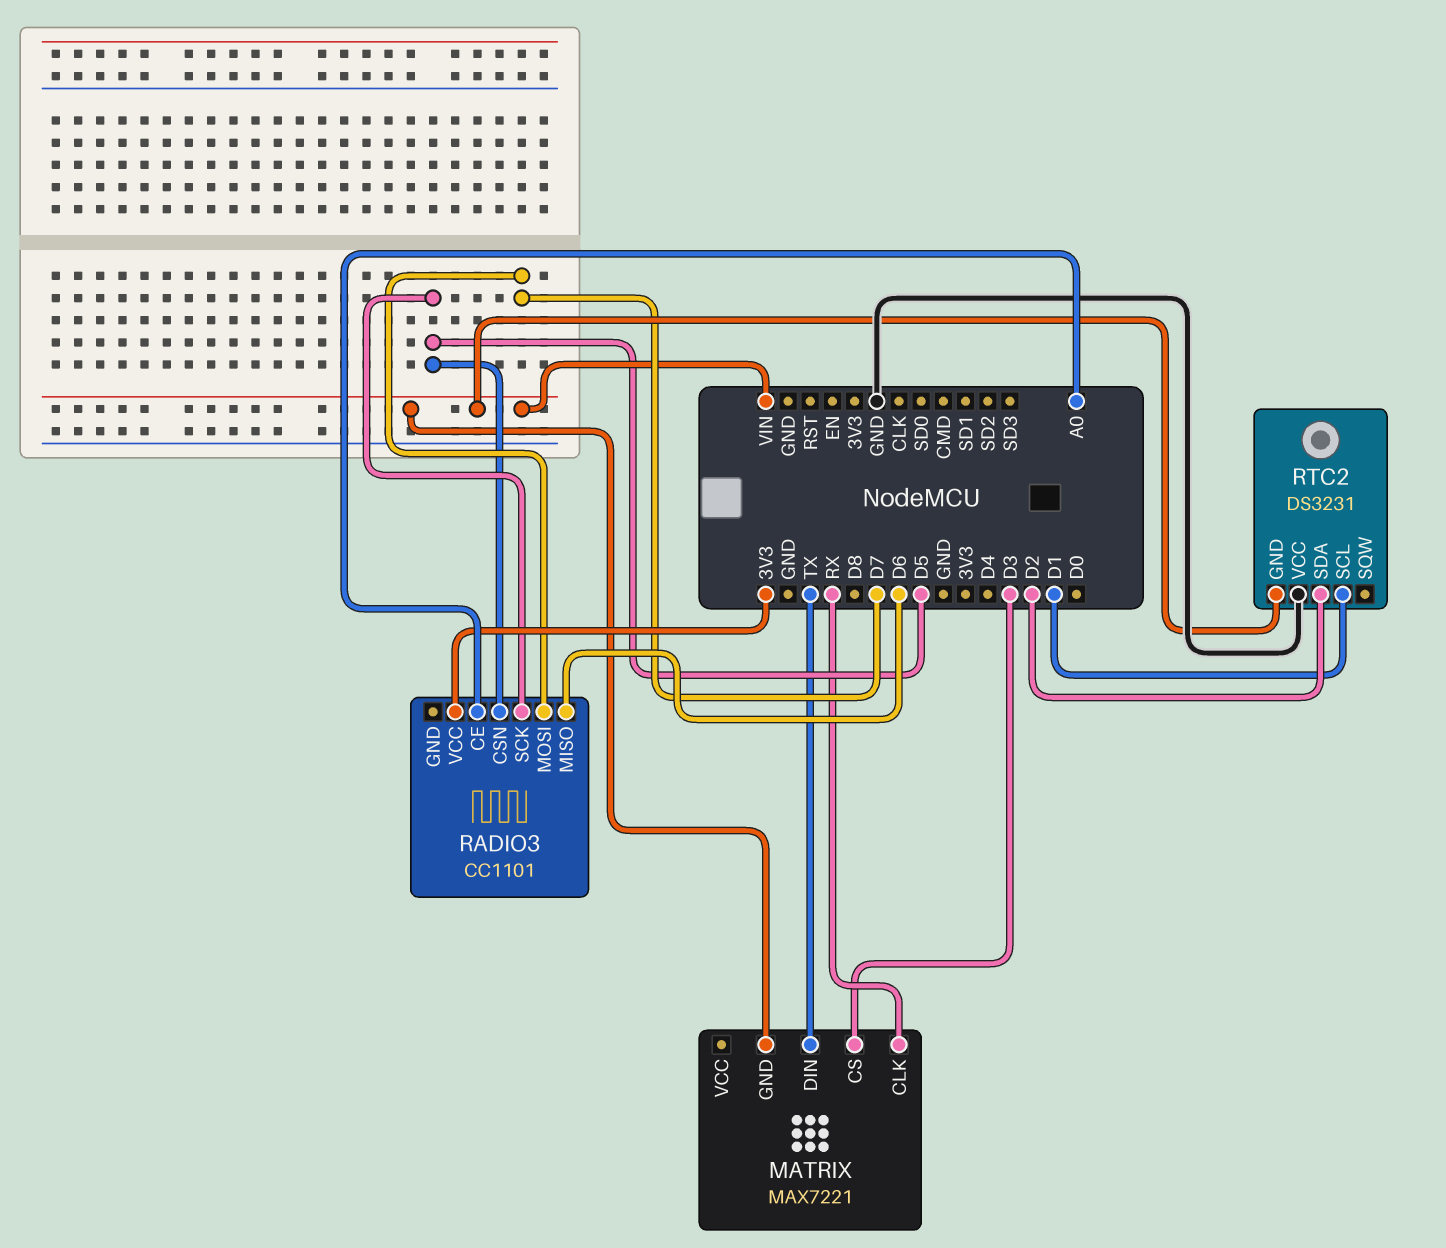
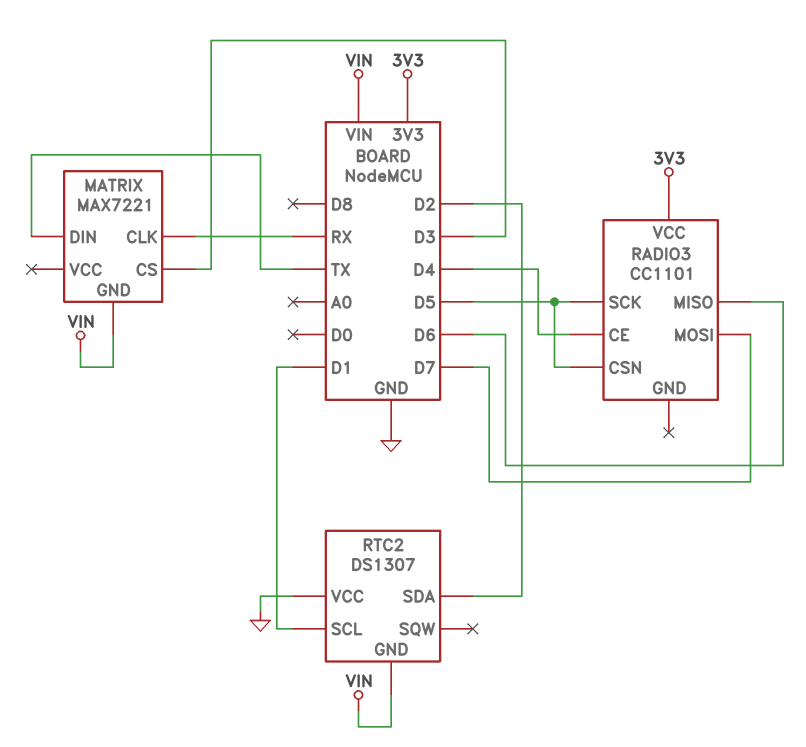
RADIO3 pin CE: A0 -> D4
RTC2: DS3231 -> DS1307

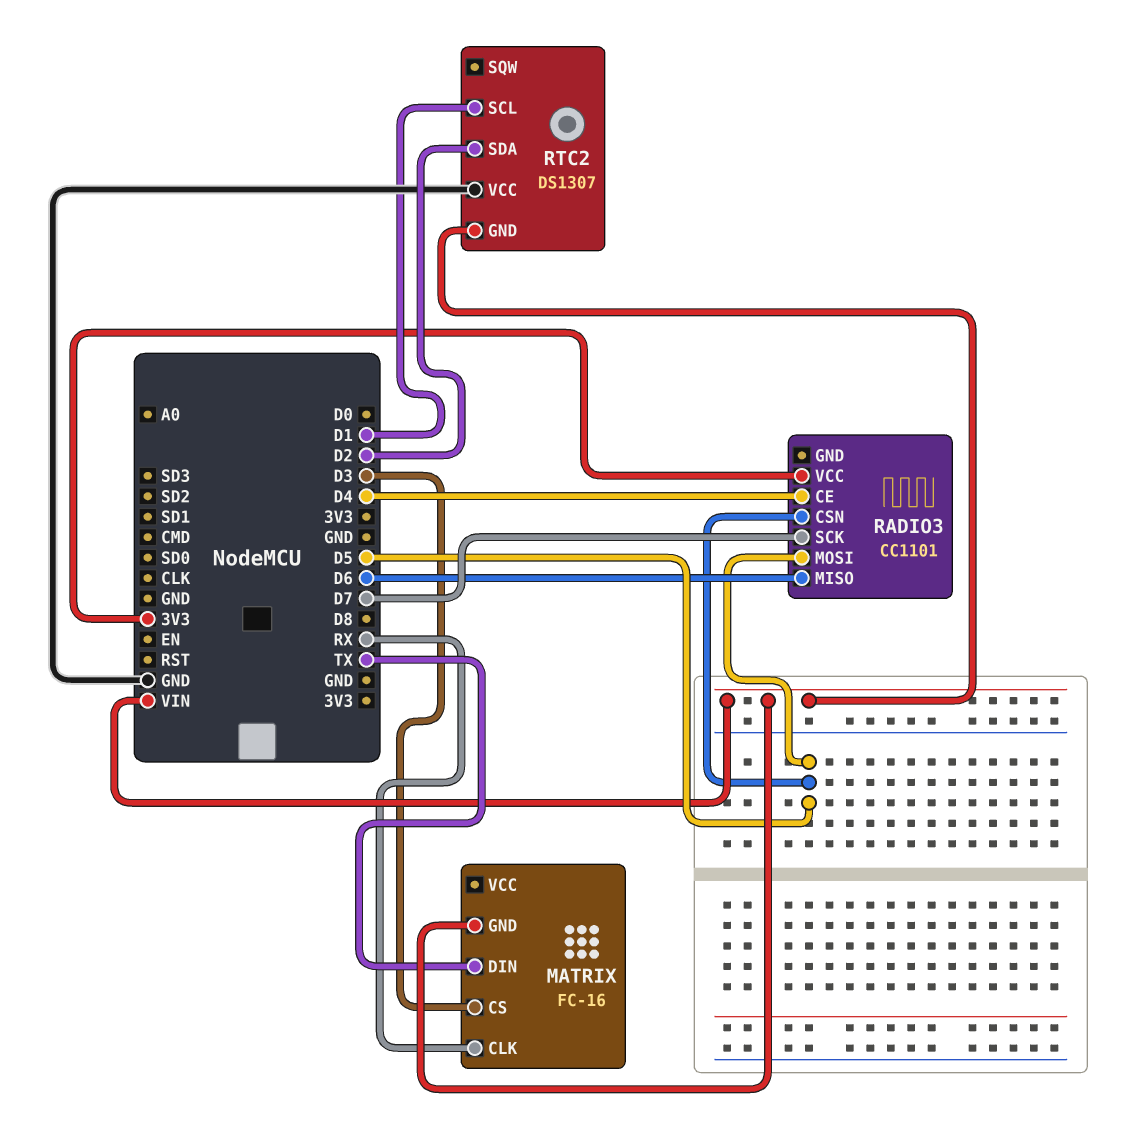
MATRIX: MAX7221 -> FC-16
RADIO3 pin MOSI: D7 -> D5
RADIO3 pin SCK: D5 -> D7

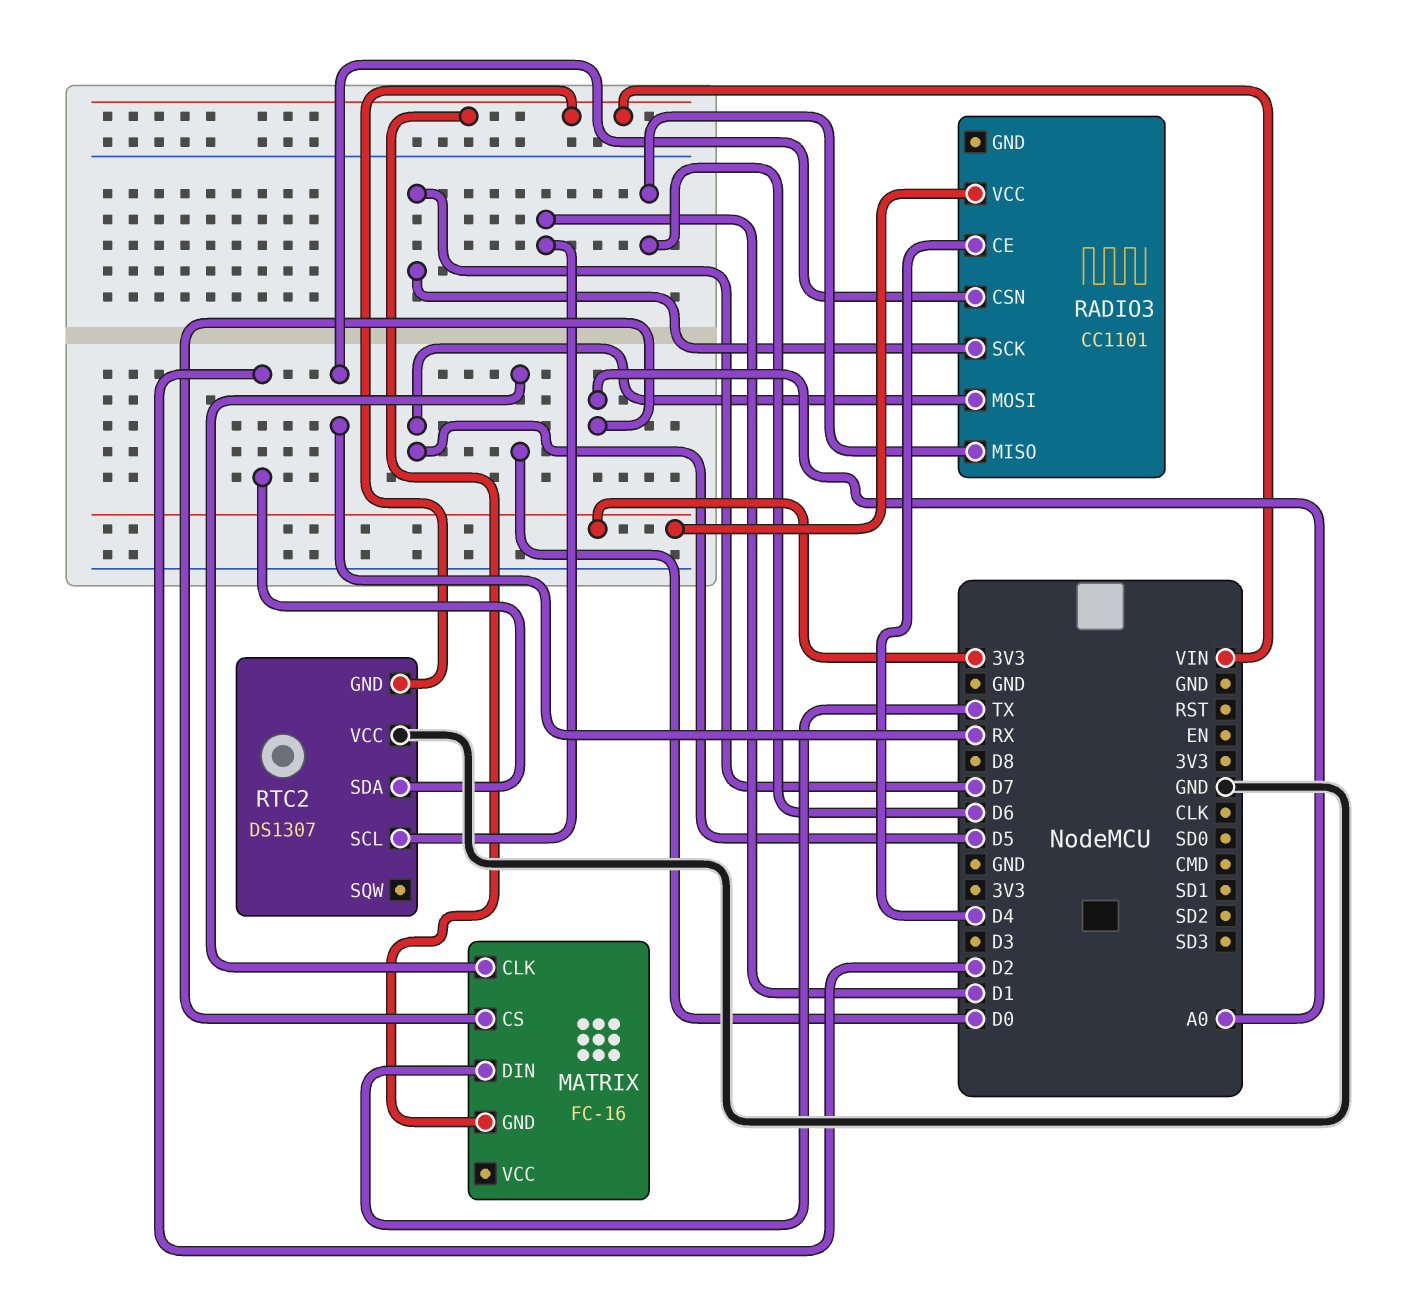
MATRIX pin CLK: RX -> D0
MATRIX pin CS: D3 -> A0
RADIO3 pin CSN: D5 -> RX

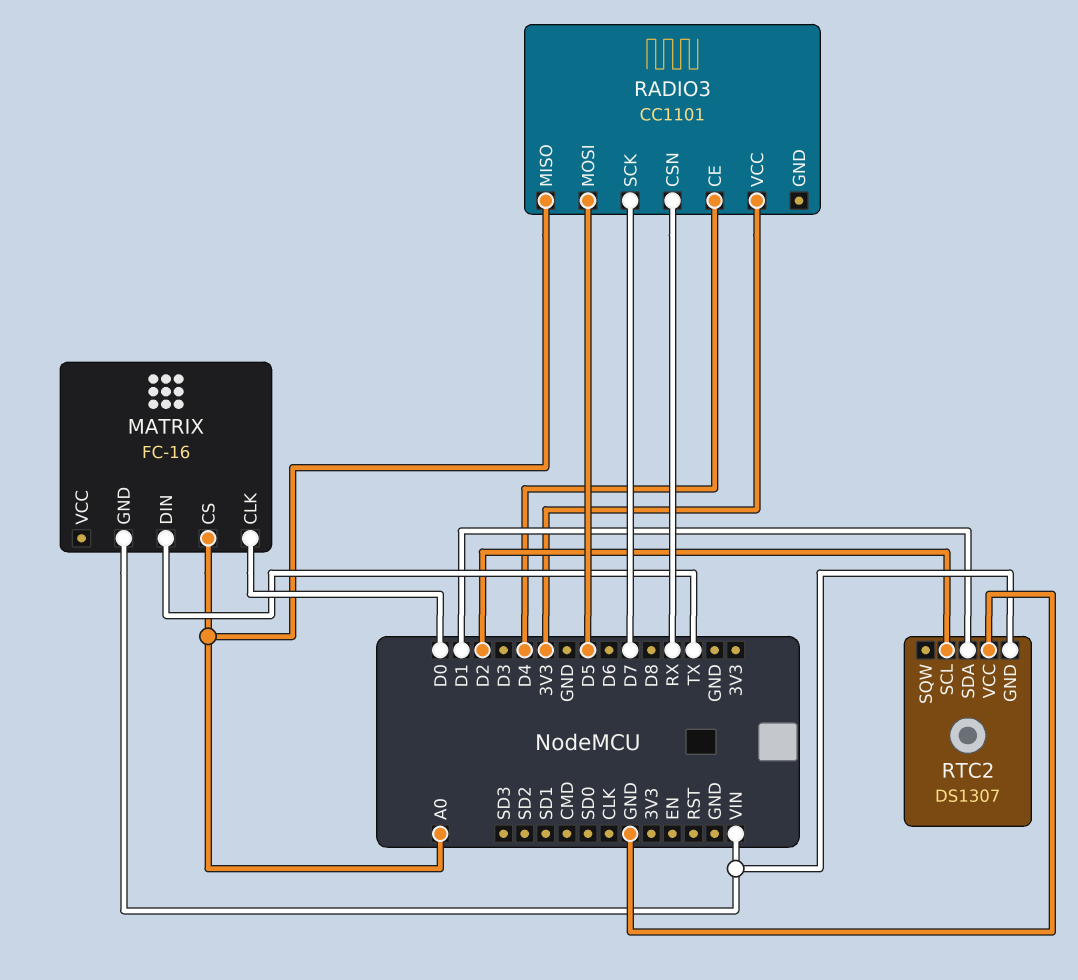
RADIO3 pin MISO: D6 -> A0
RTC2 pin SCL: D1 -> D2
RTC2 pin SDA: D2 -> D1

